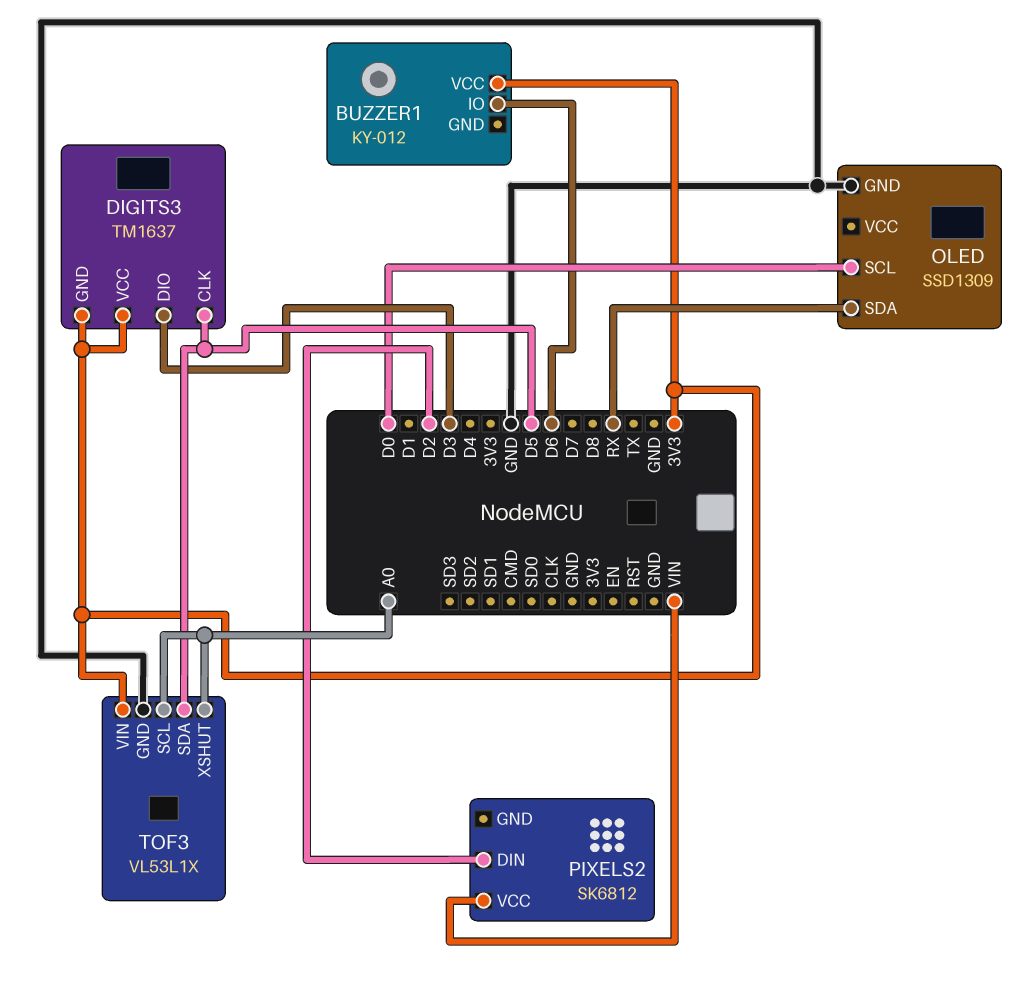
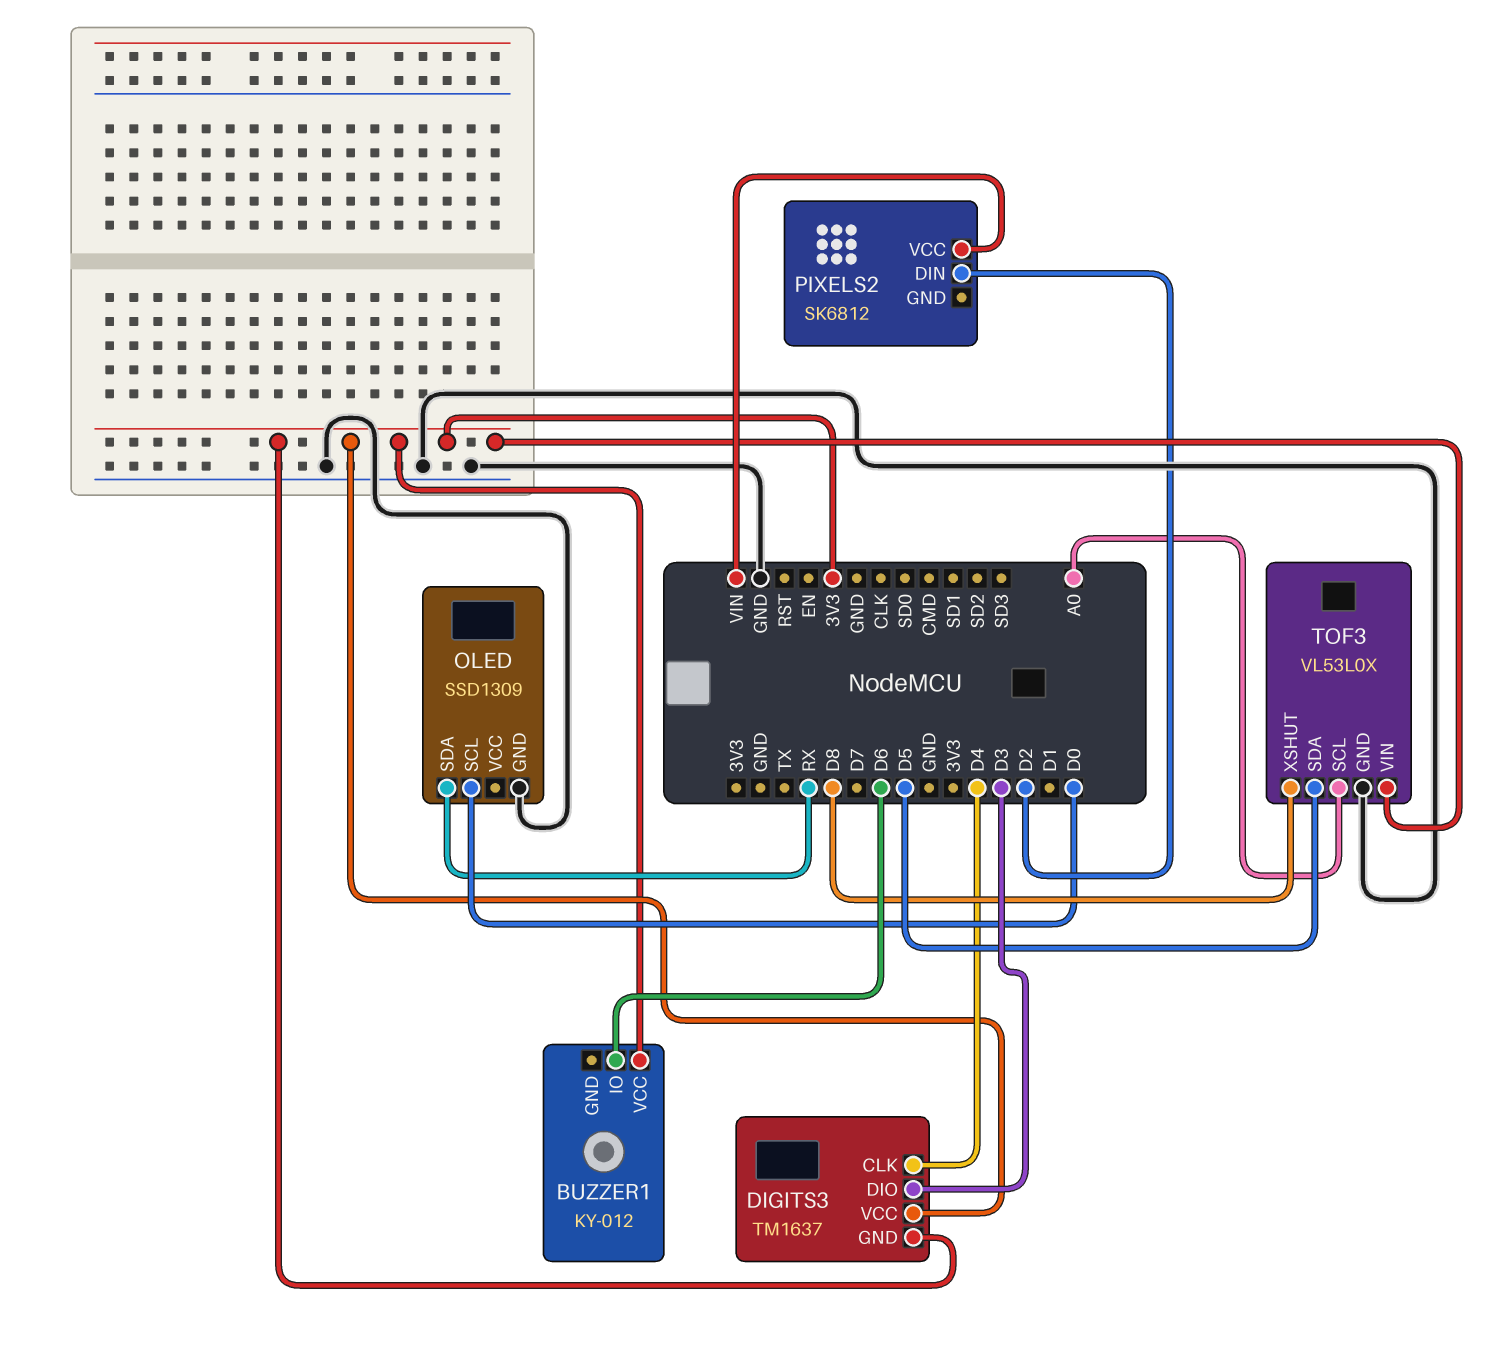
DIGITS3 pin CLK: D5 -> D4
TOF3: VL53L1X -> VL53L0X
TOF3 pin XSHUT: A0 -> D8

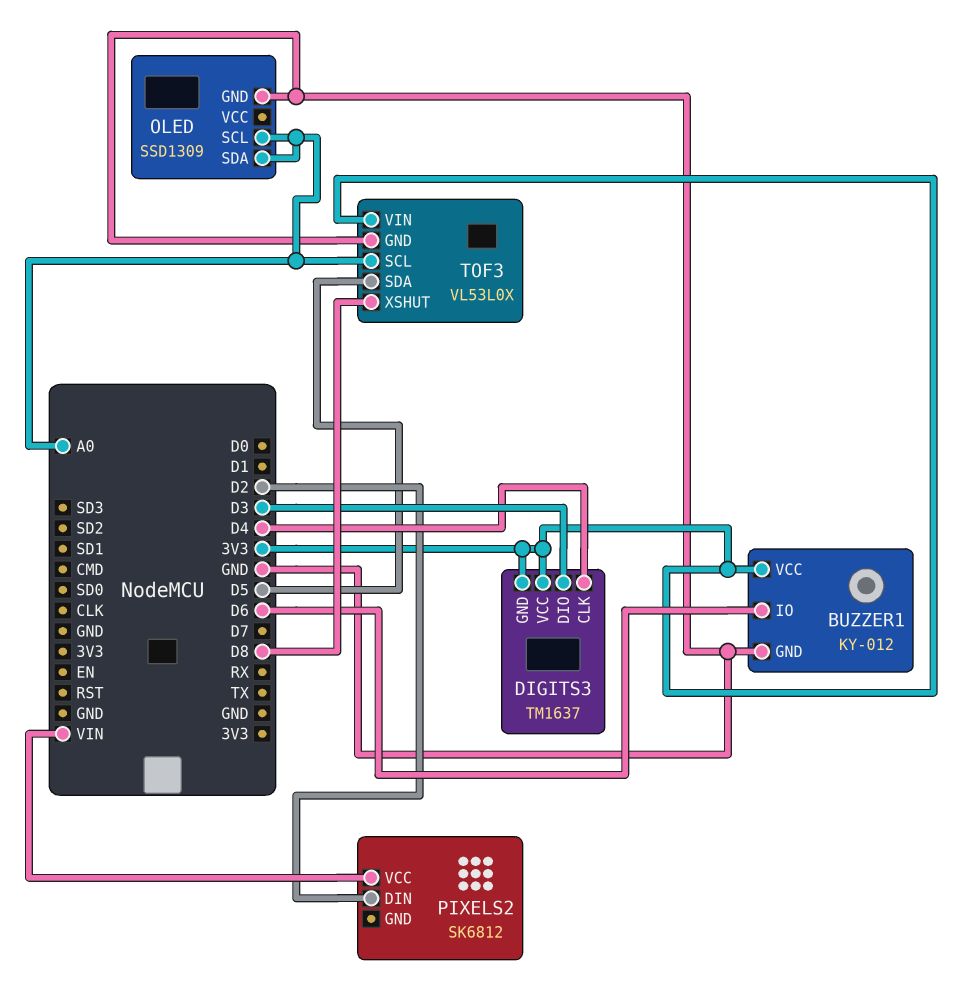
BUZZER1 pin GND: none -> GND
OLED pin SCL: D0 -> A0
OLED pin SDA: RX -> A0

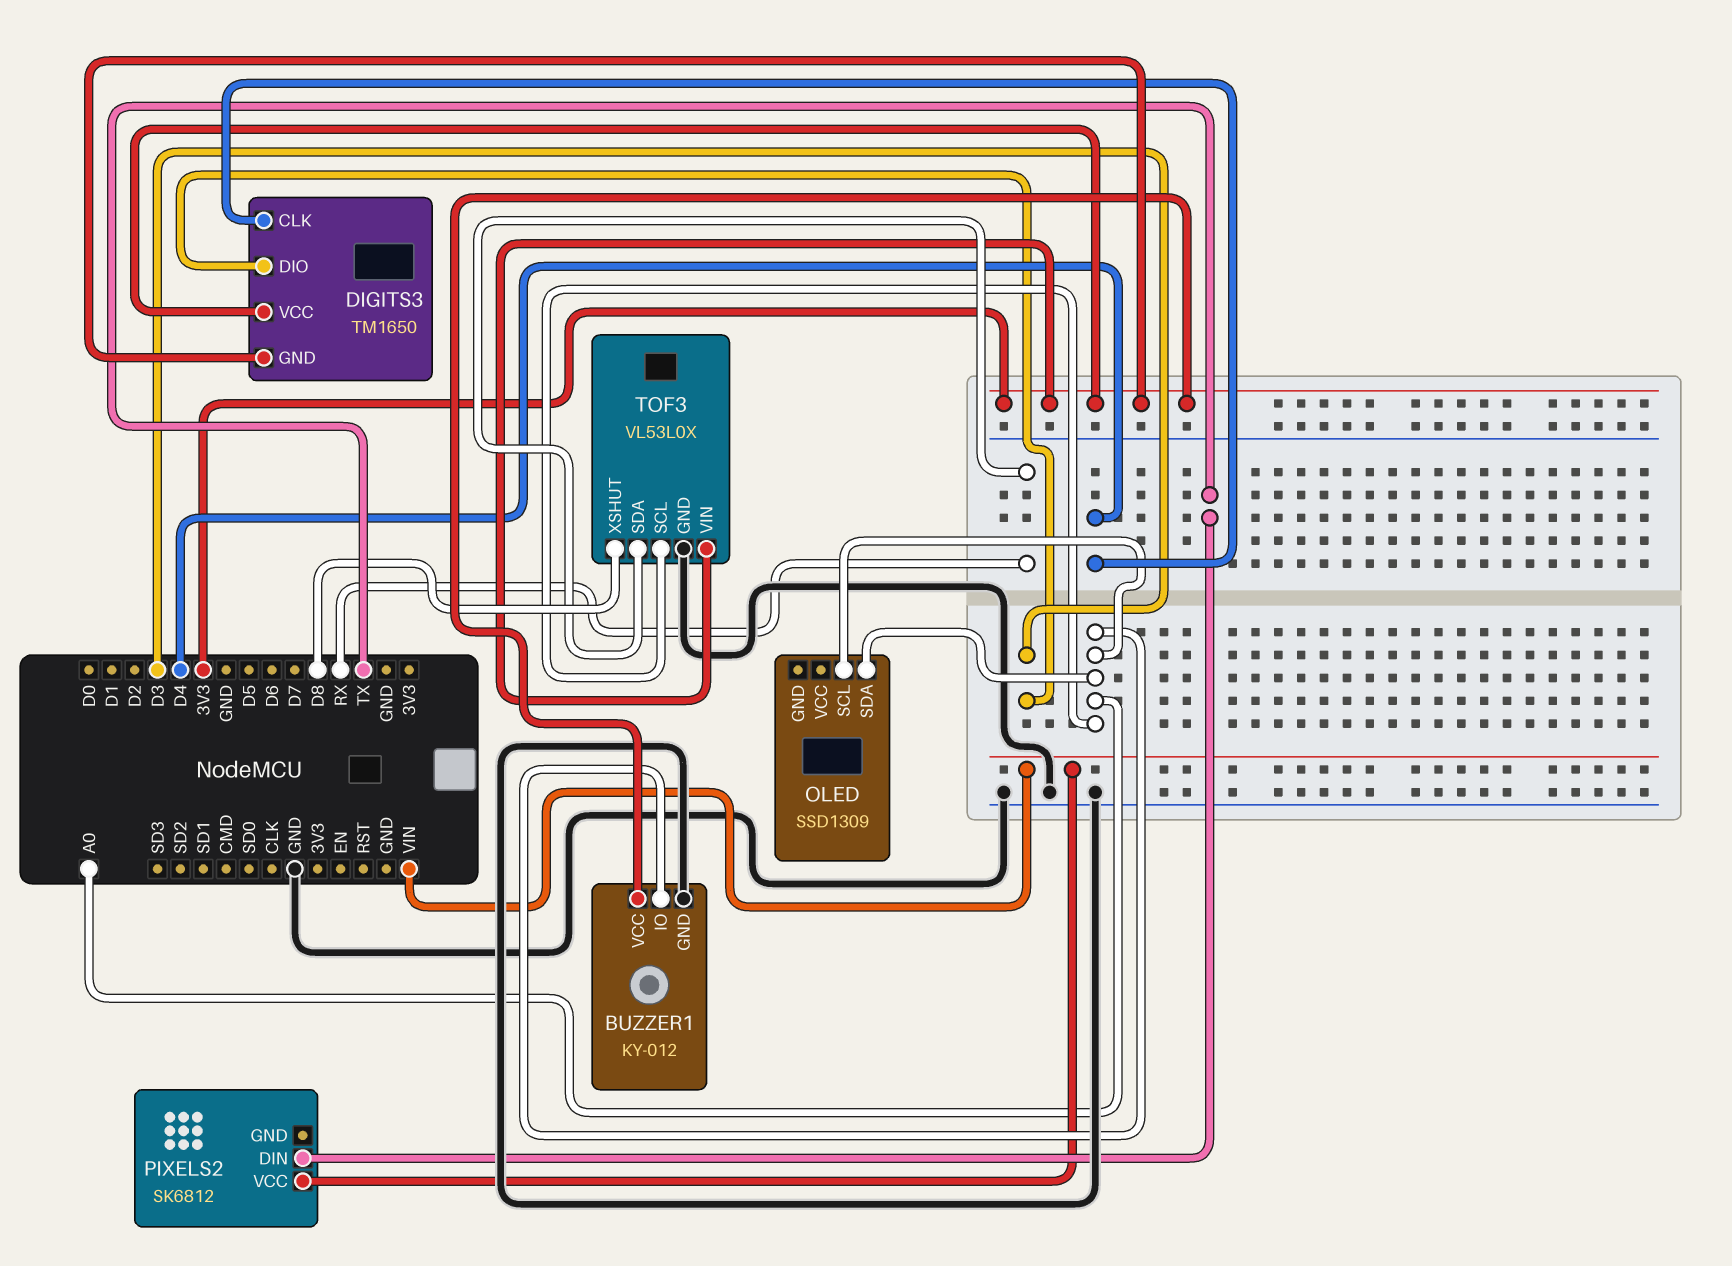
BUZZER1 pin IO: D6 -> A0
DIGITS3: TM1637 -> TM1650
OLED pin GND: GND -> none
PIXELS2 pin DIN: D2 -> TX
TOF3 pin SDA: D5 -> RX

